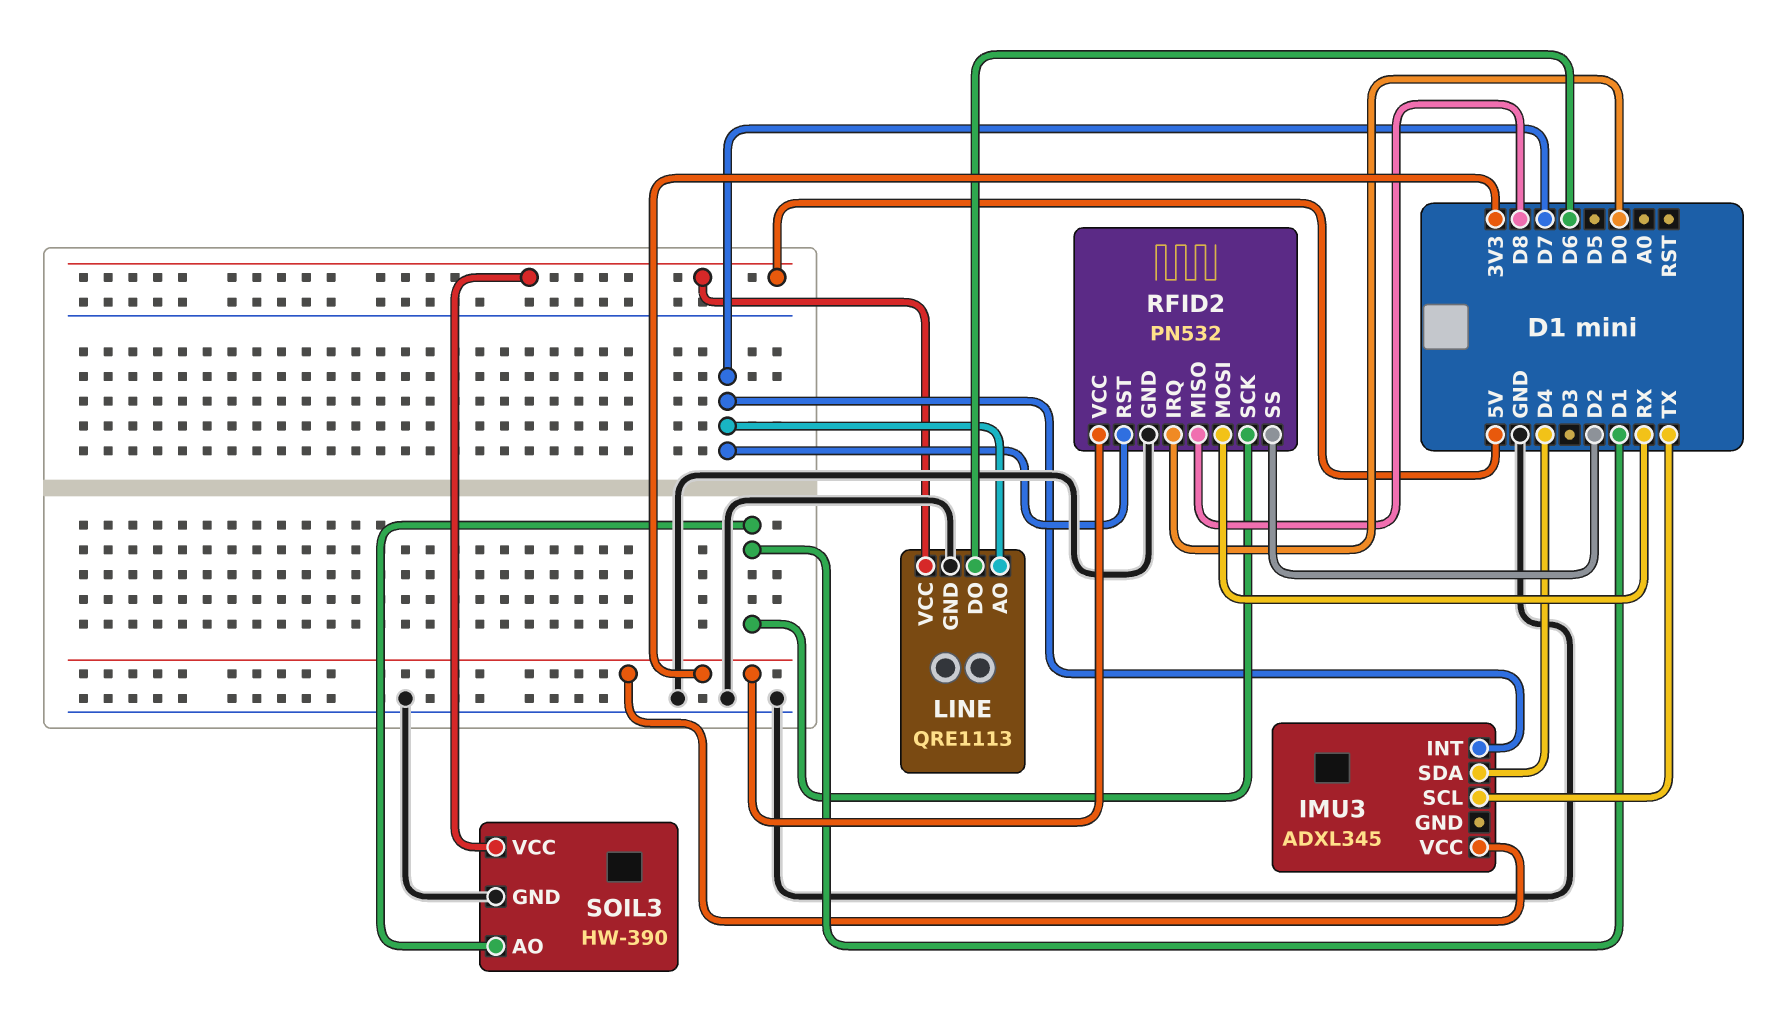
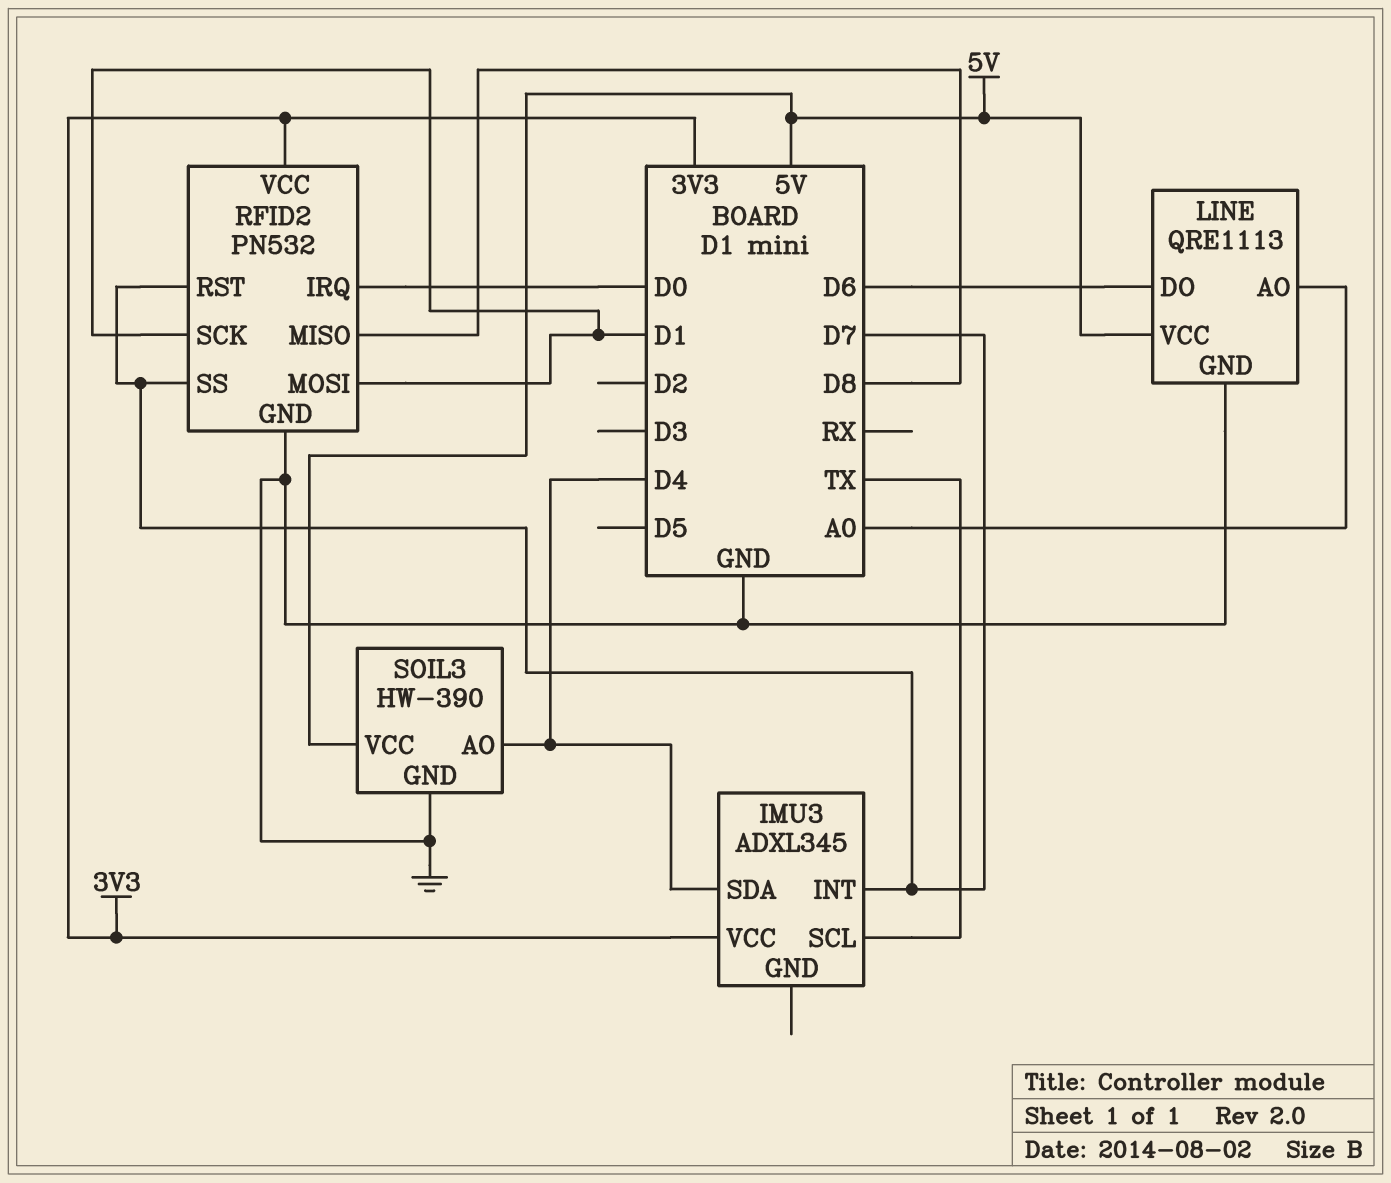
LINE pin AO: D7 -> A0
RFID2 pin MOSI: RX -> D1
RFID2 pin SS: D2 -> D7
SOIL3 pin AO: D1 -> D4

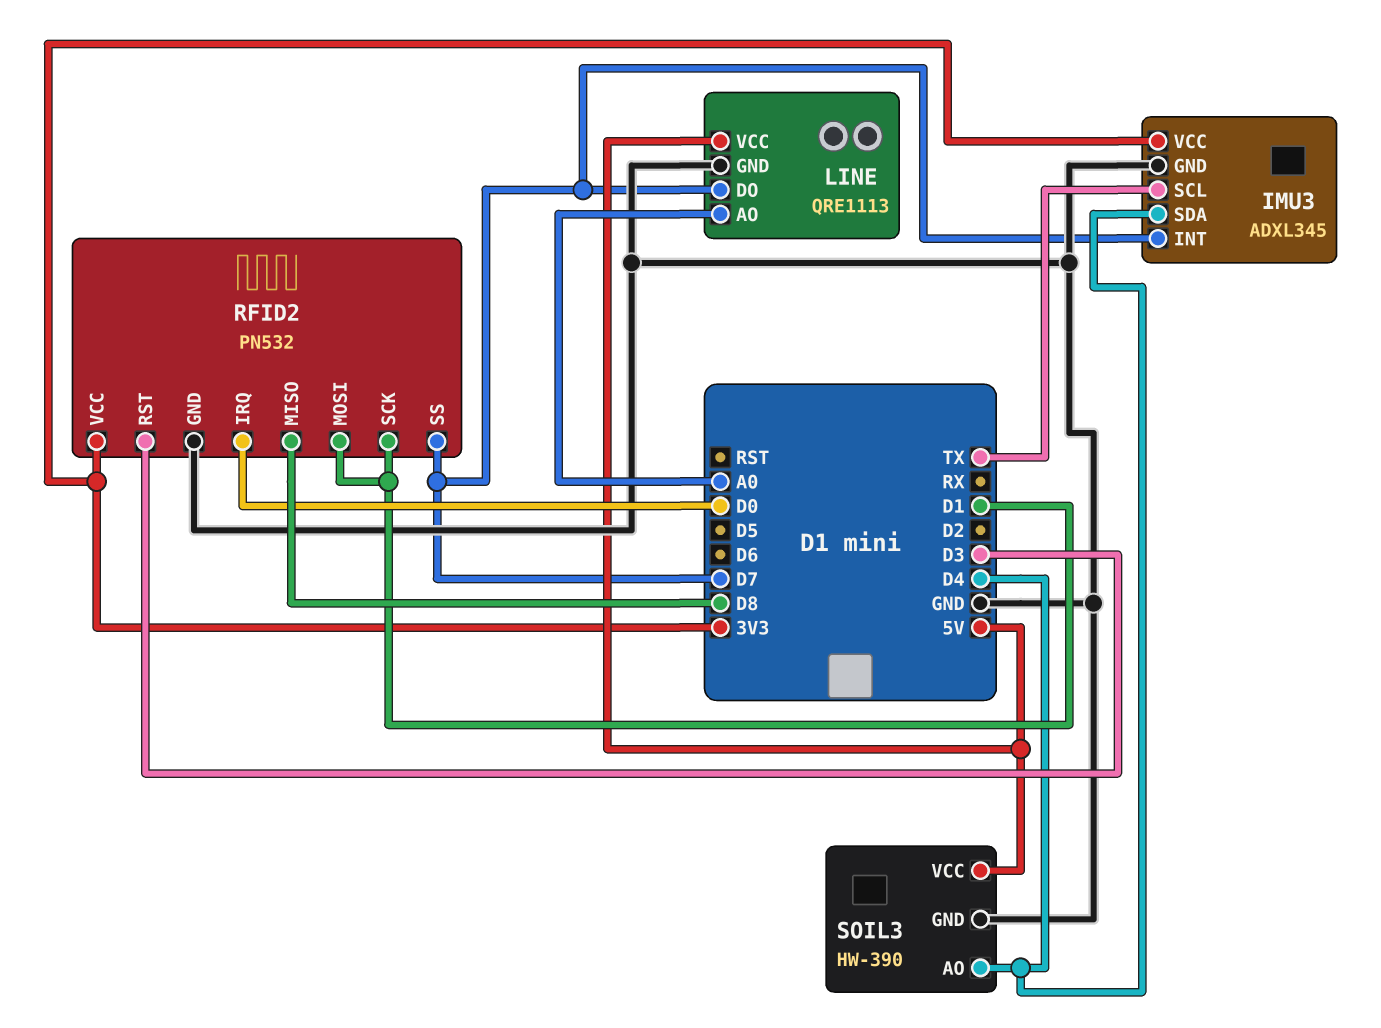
IMU3 pin GND: none -> GND
LINE pin DO: D6 -> D7
RFID2 pin RST: D7 -> D3

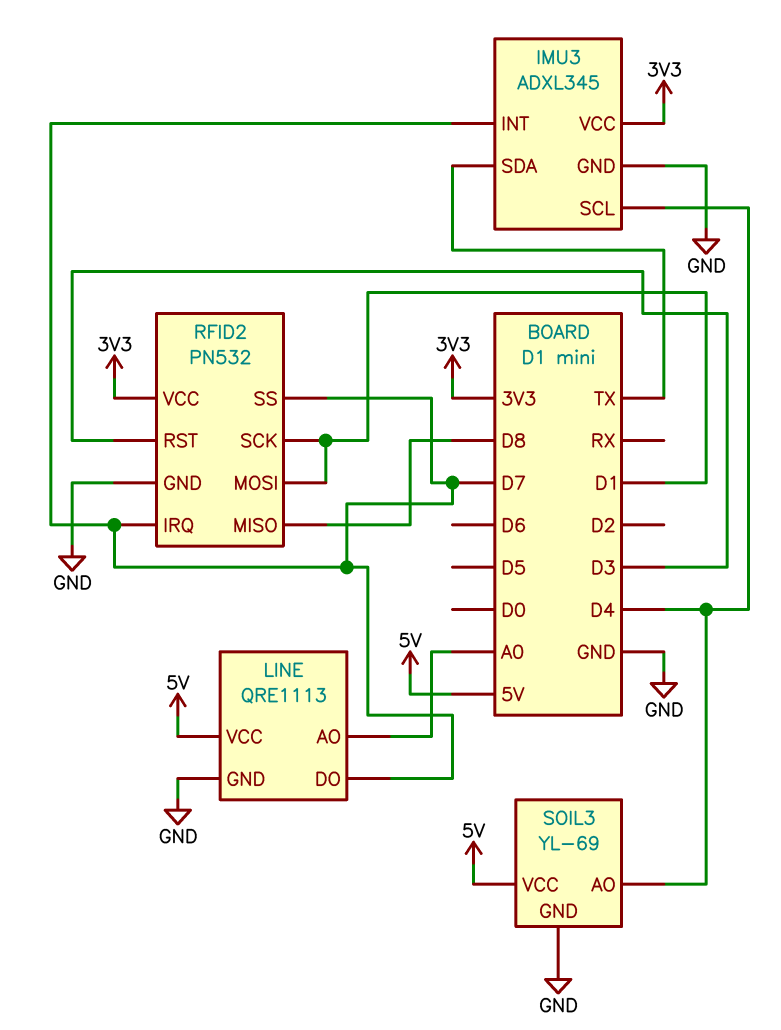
IMU3 pin SCL: TX -> D4
IMU3 pin SDA: D4 -> TX
RFID2 pin IRQ: D0 -> D7
SOIL3: HW-390 -> YL-69

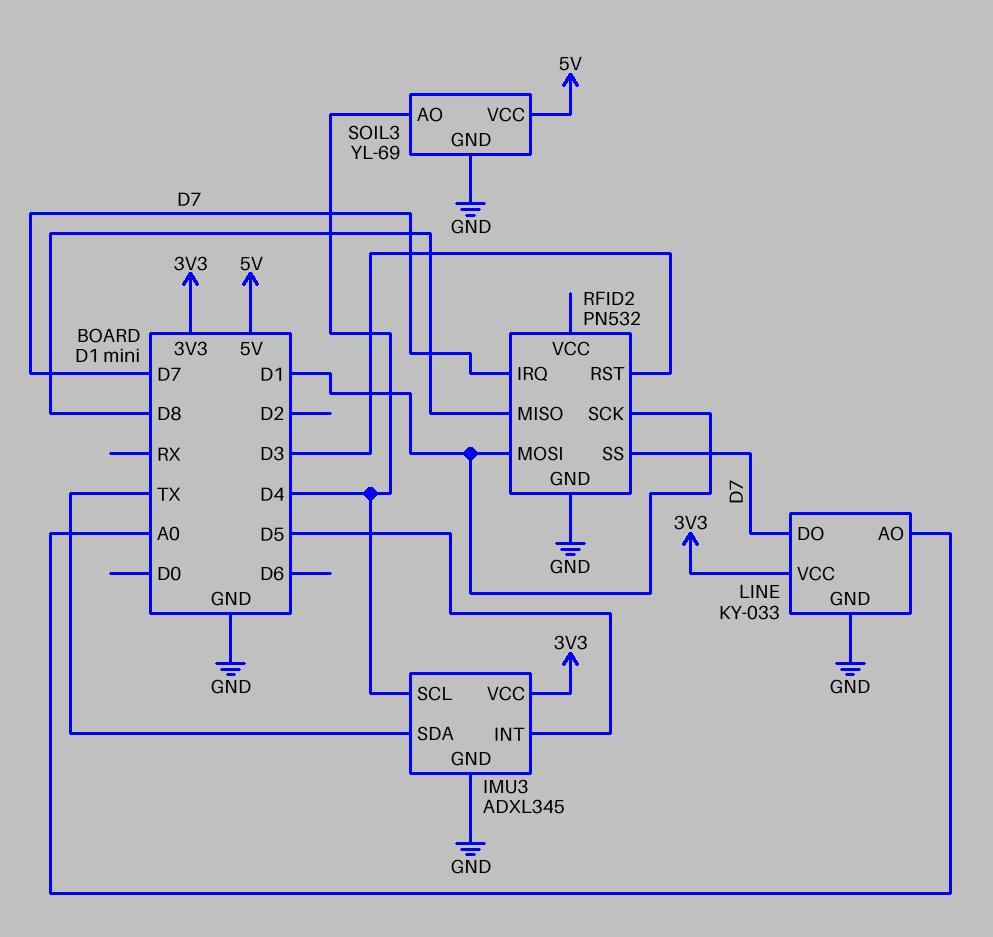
IMU3 pin INT: D7 -> D5
LINE: QRE1113 -> KY-033
LINE pin VCC: 5V -> 3V3
RFID2 pin VCC: 3V3 -> none

